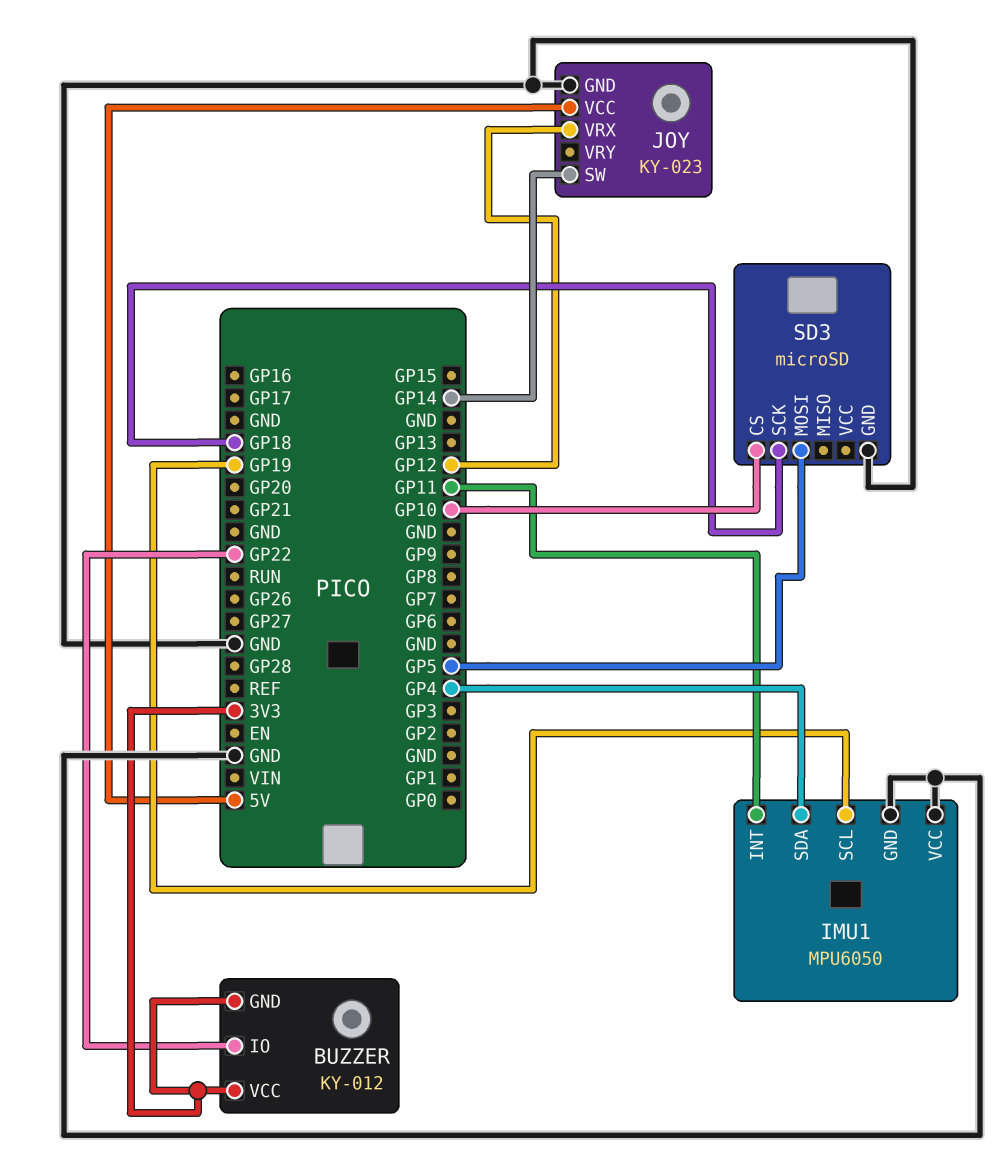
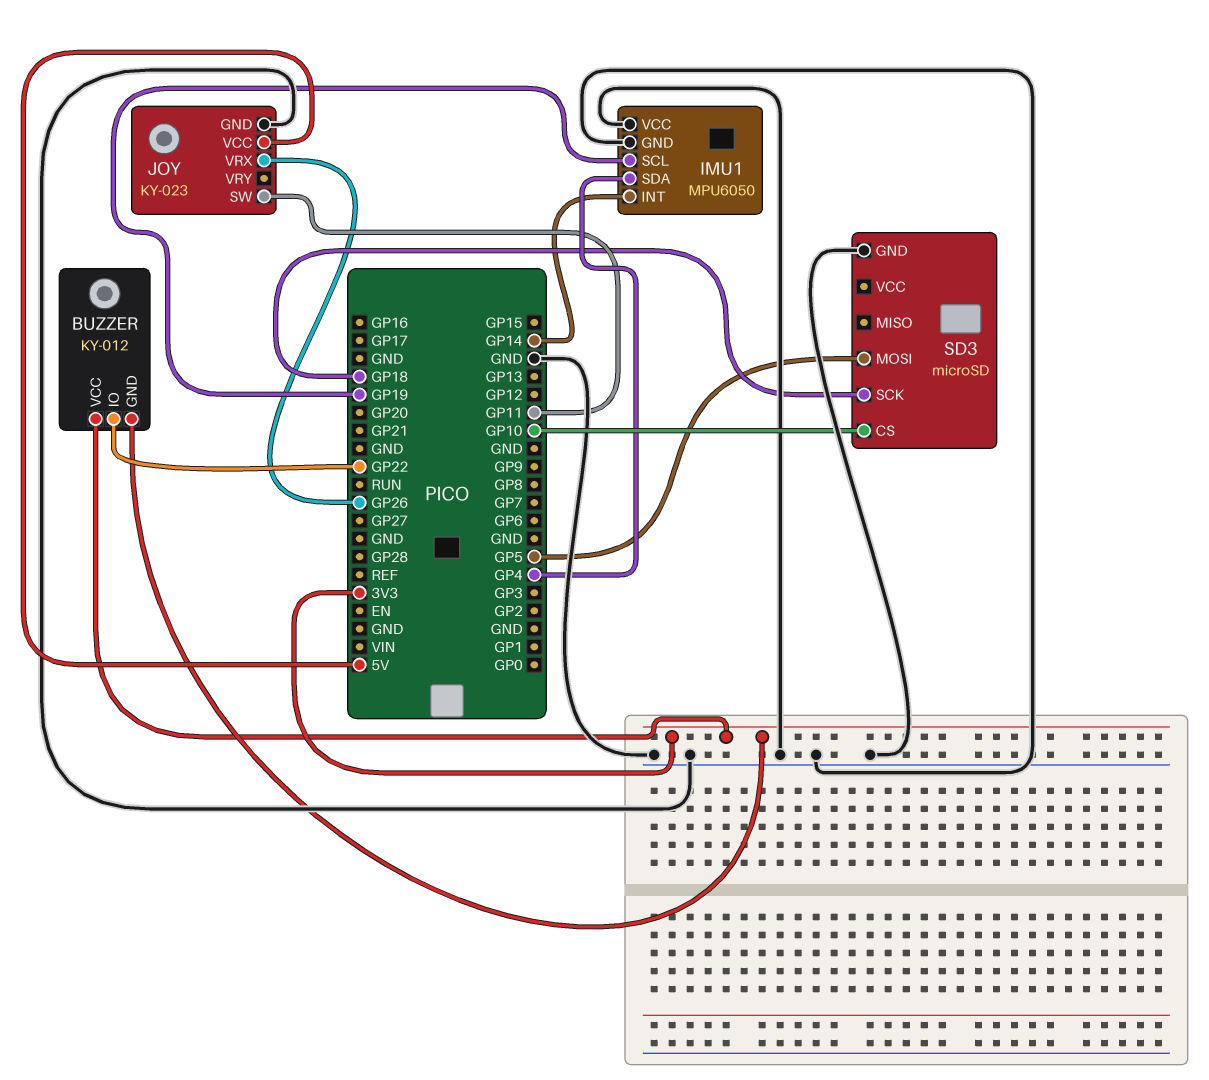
IMU1 pin INT: GP11 -> GP14
JOY pin SW: GP14 -> GP11
JOY pin VRX: GP12 -> GP26

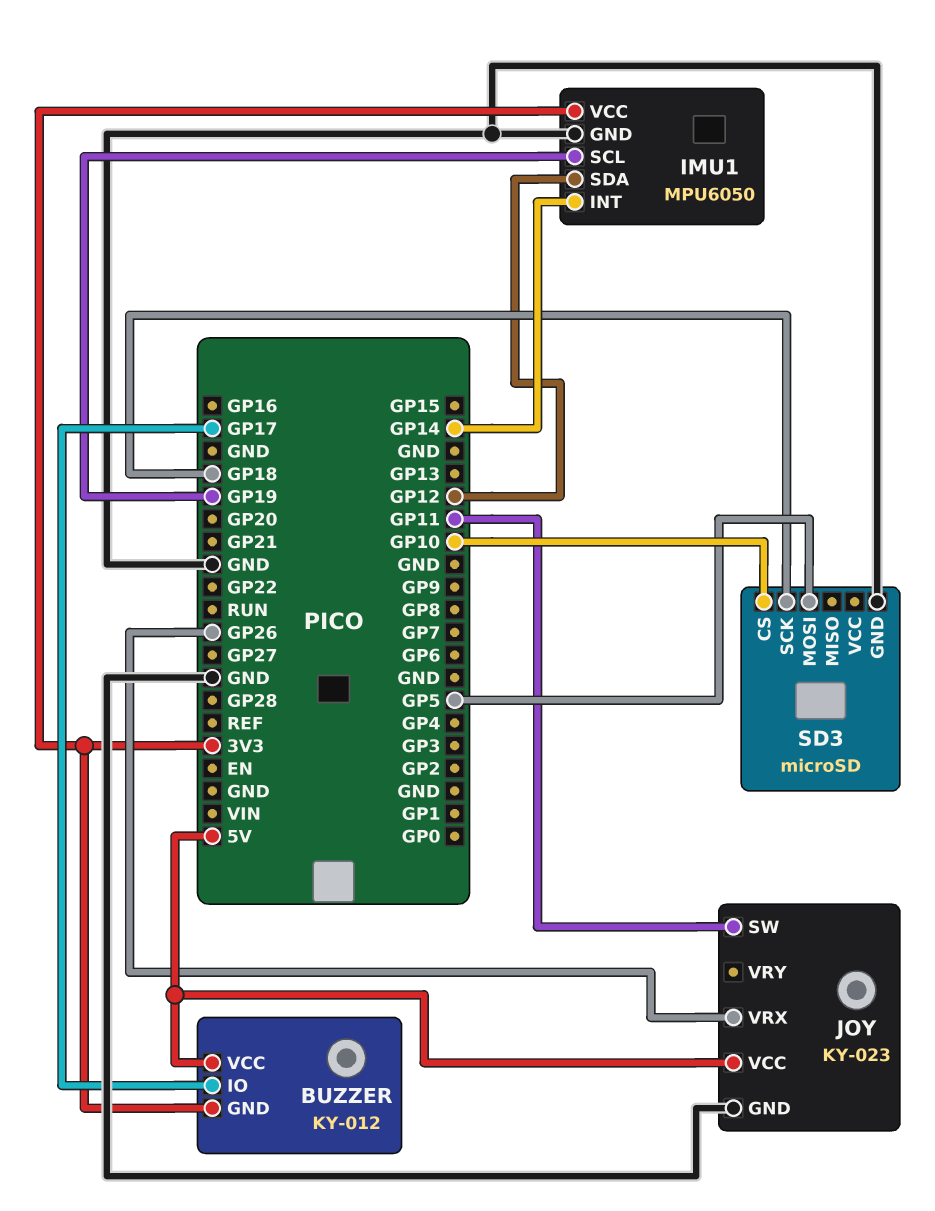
BUZZER pin IO: GP22 -> GP17
BUZZER pin VCC: 3V3 -> 5V
IMU1 pin SDA: GP4 -> GP12
IMU1 pin VCC: GND -> 3V3

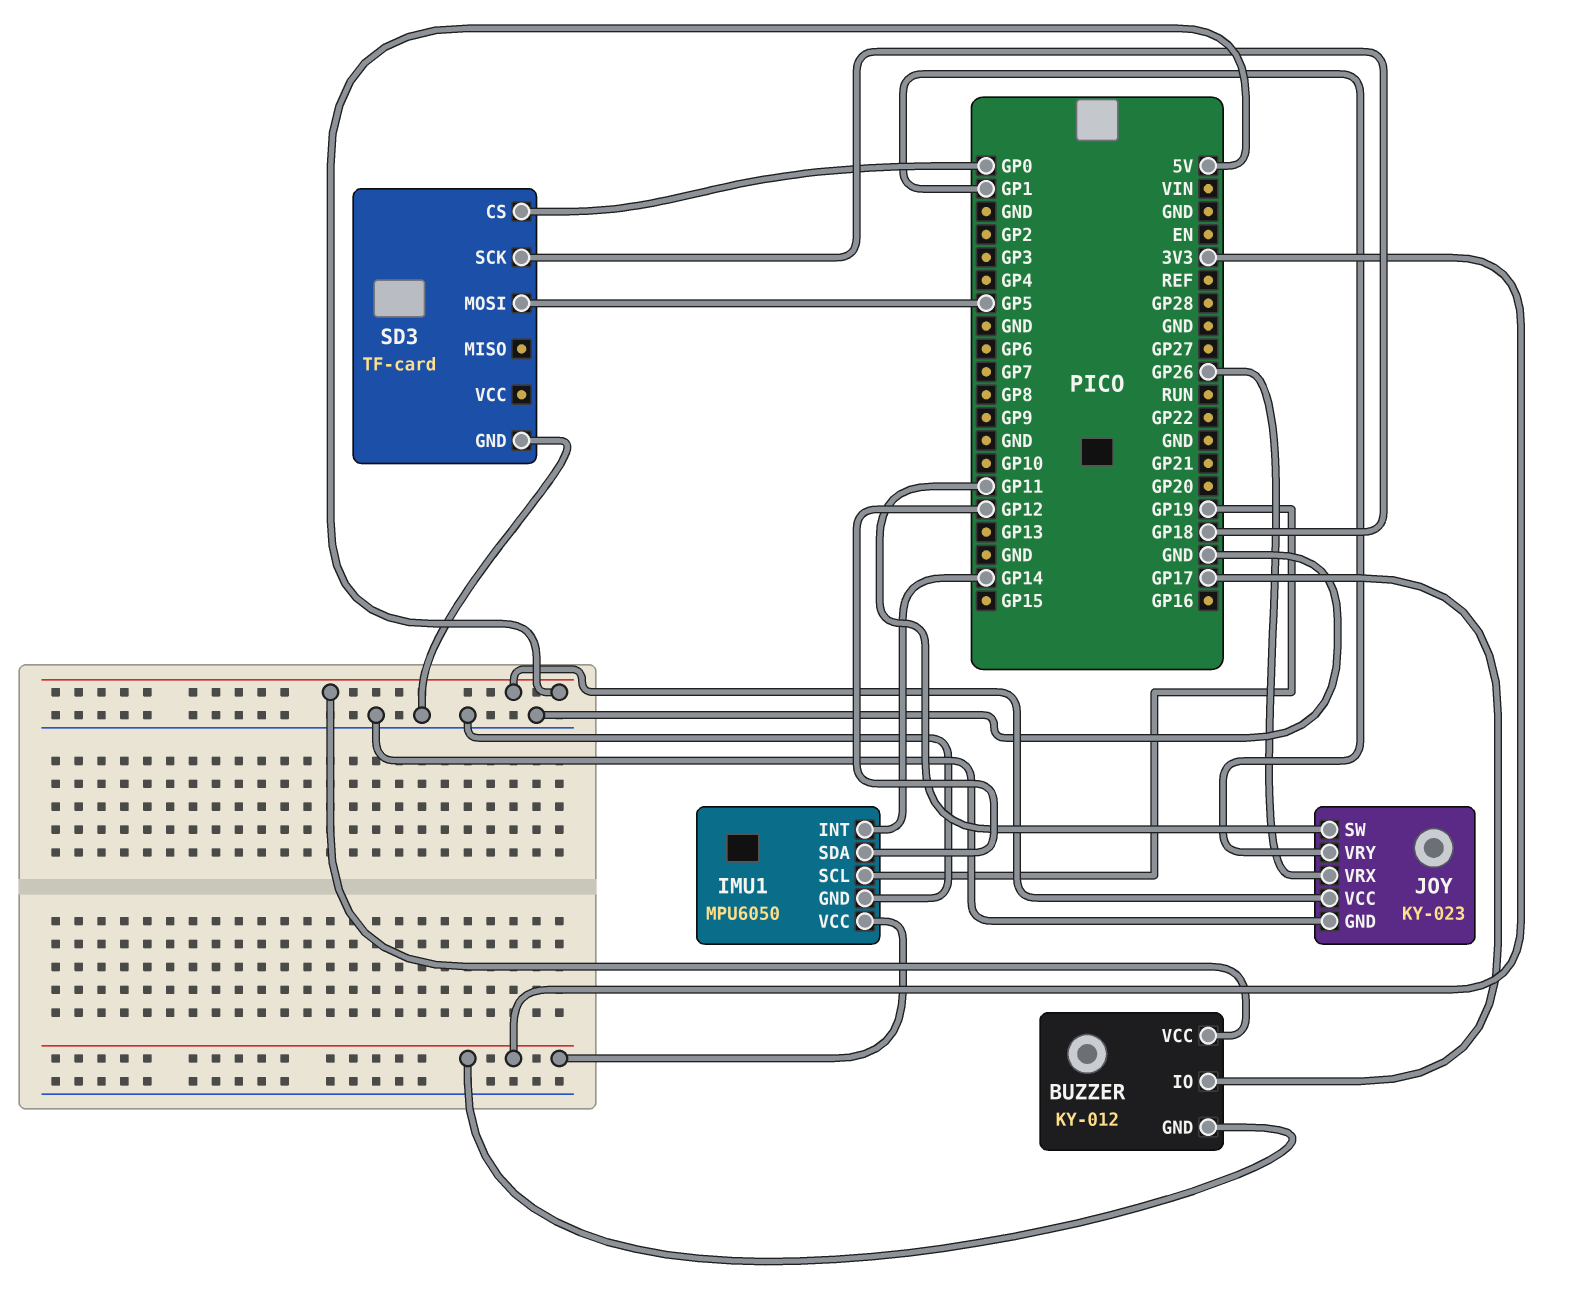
JOY pin VRY: none -> GP1
SD3: microSD -> TF-card
SD3 pin CS: GP10 -> GP0

